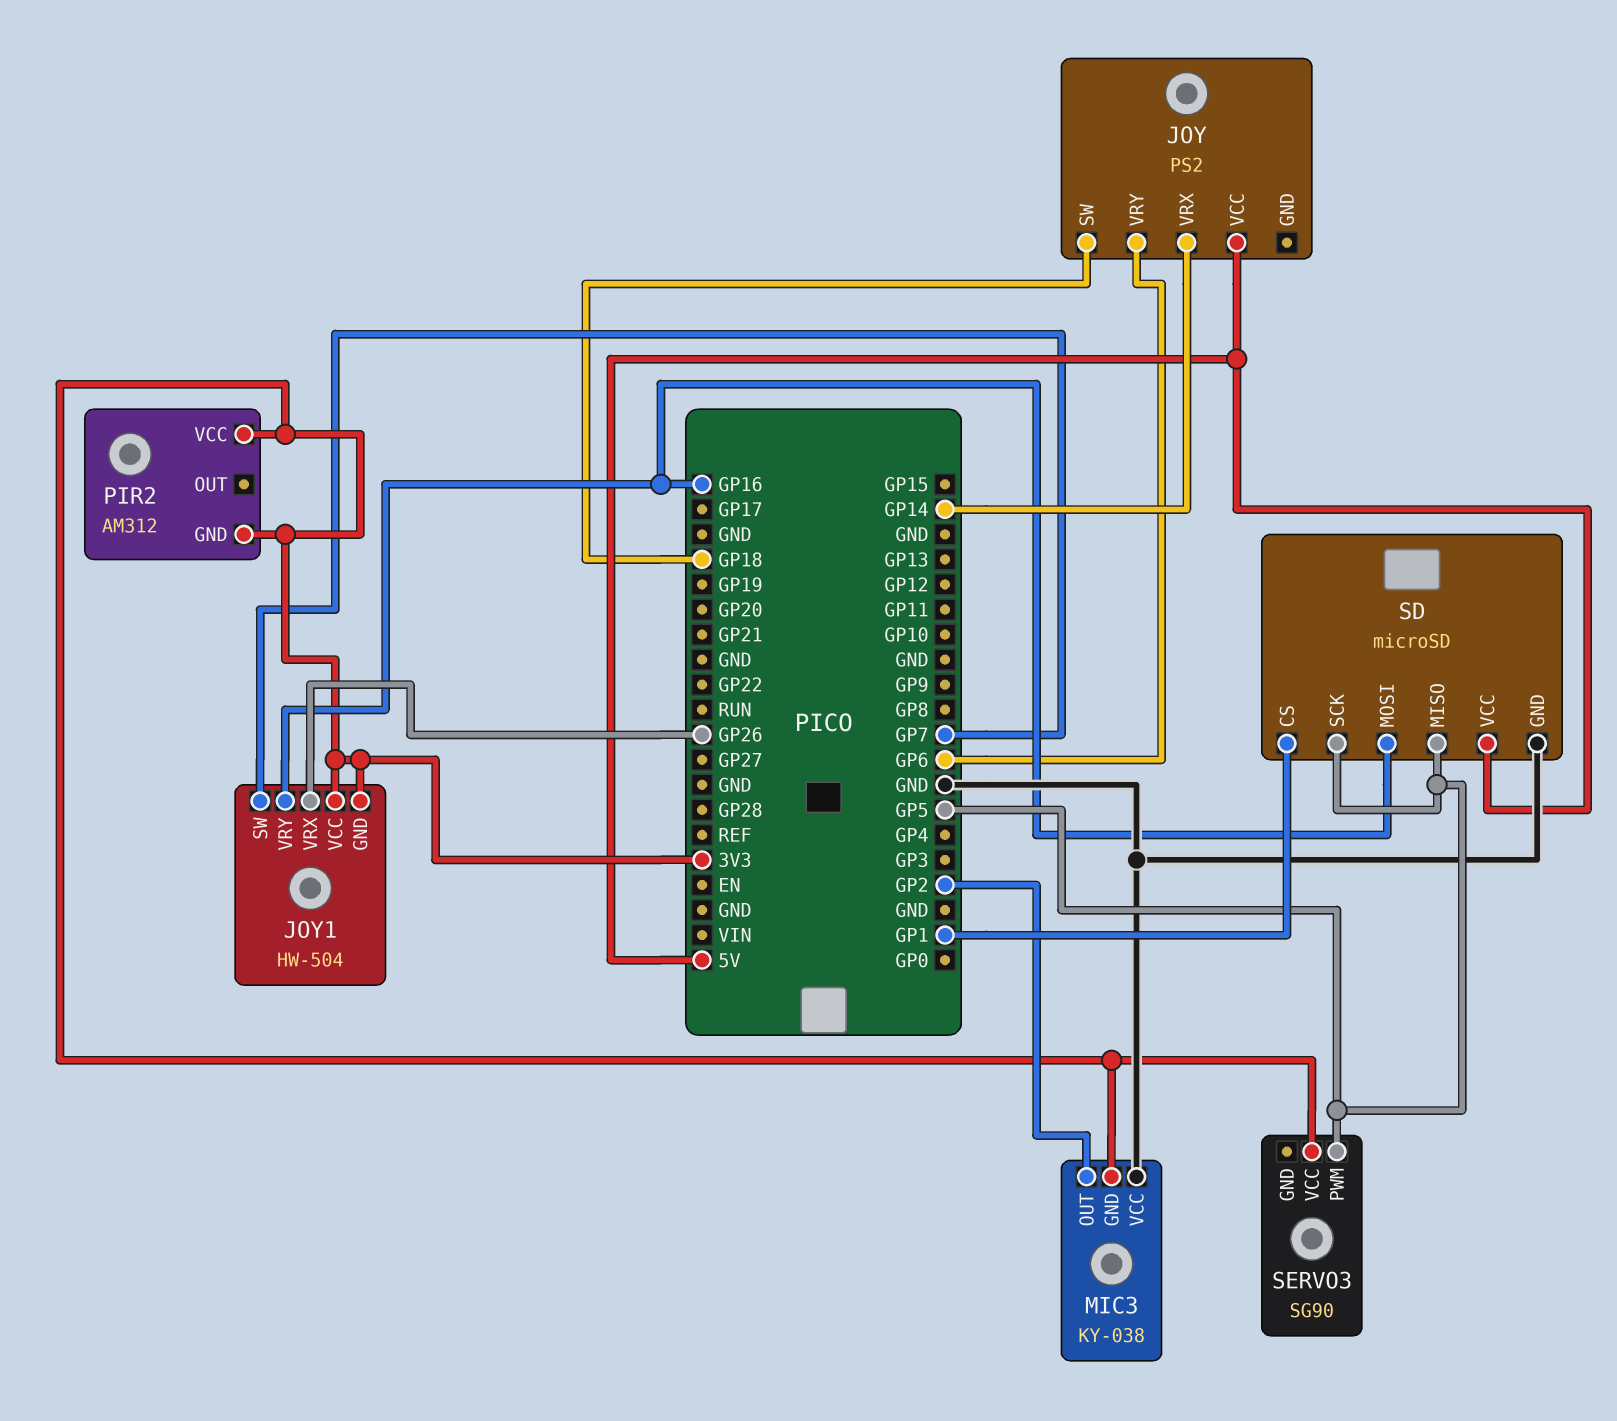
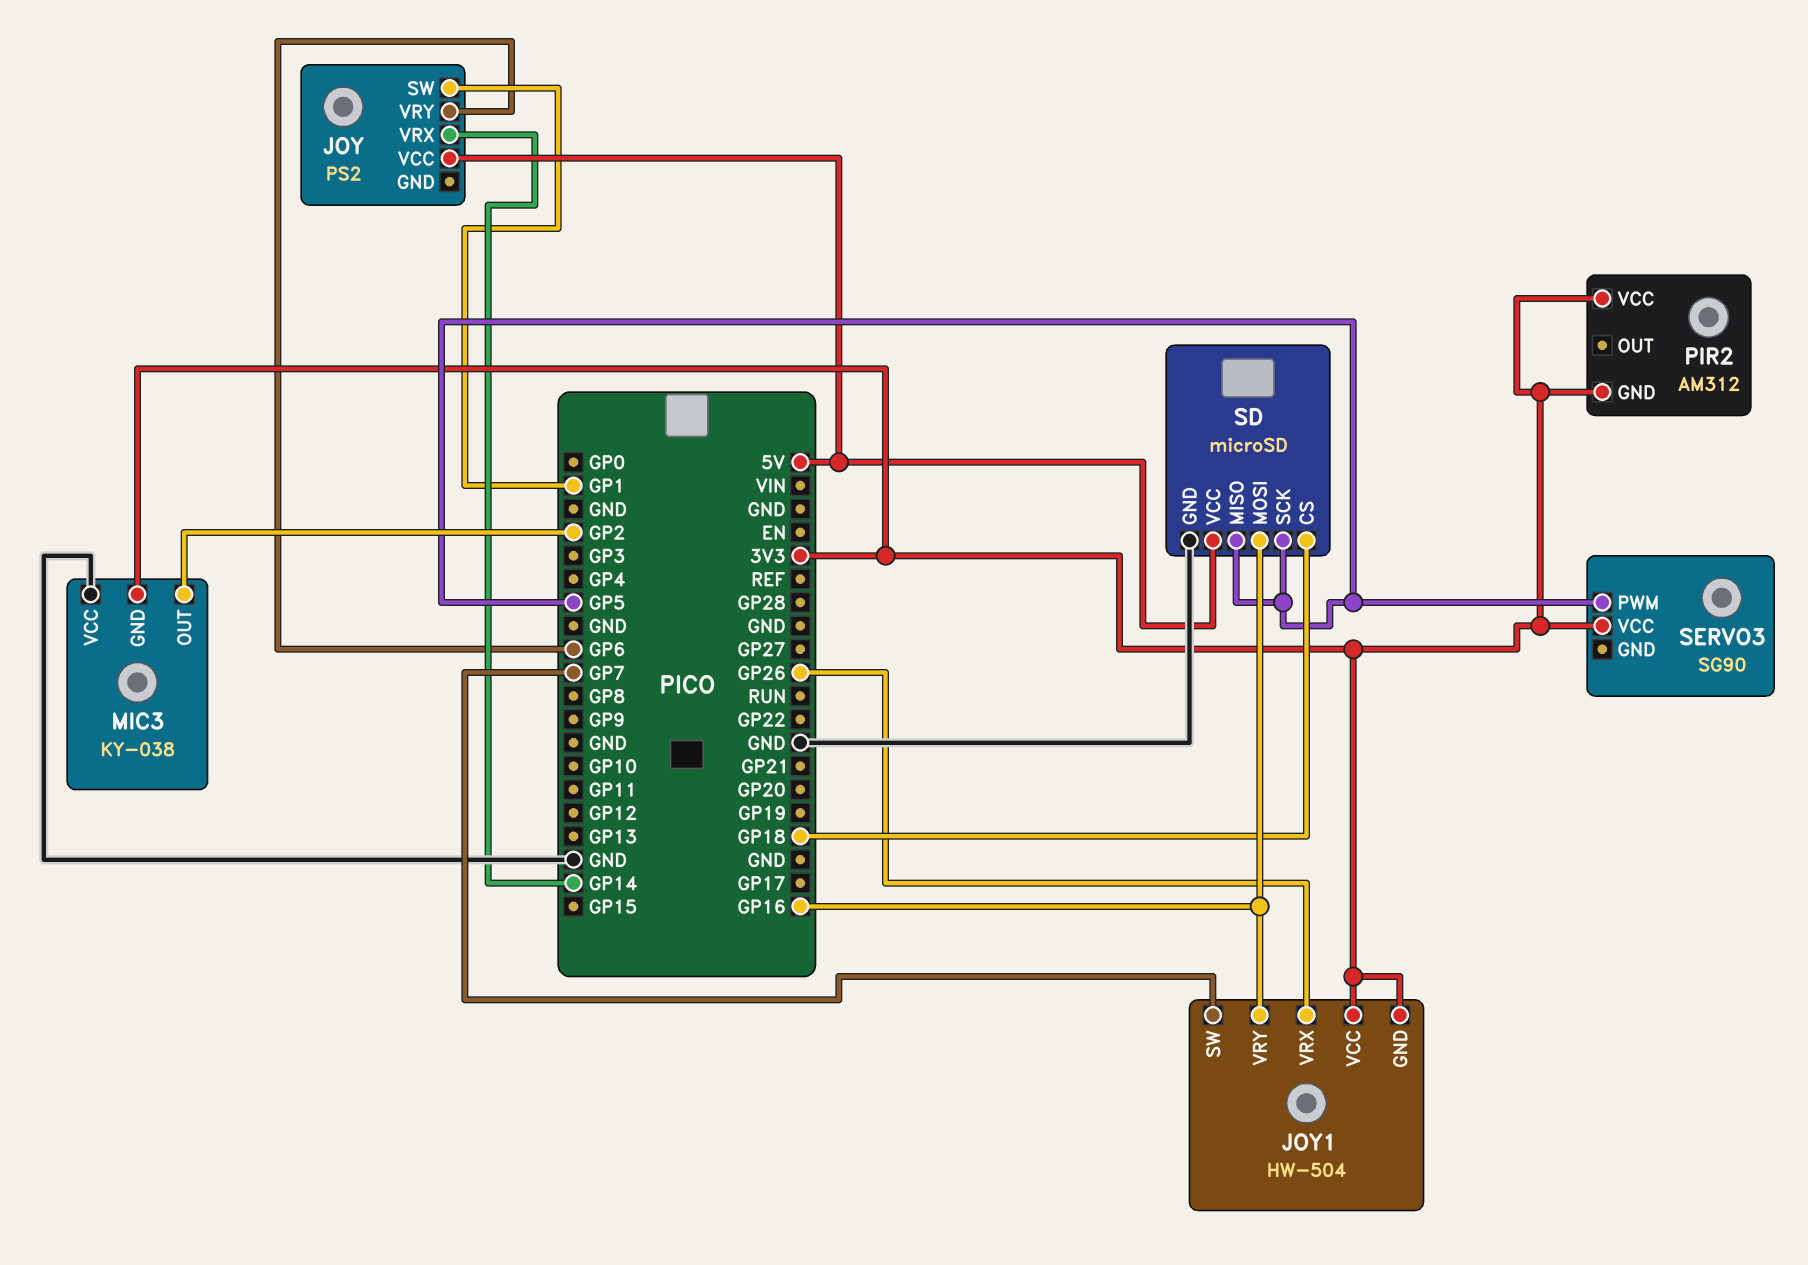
JOY pin SW: GP18 -> GP1
SD pin CS: GP1 -> GP18

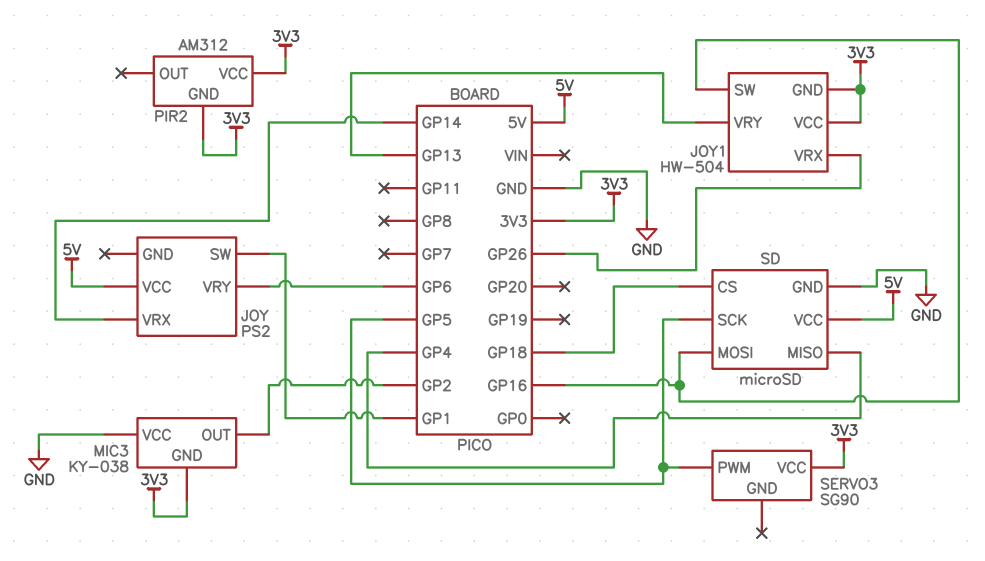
JOY1 pin SW: GP7 -> GP16
JOY1 pin VRY: GP16 -> GP13
SD pin MISO: GP5 -> GP4

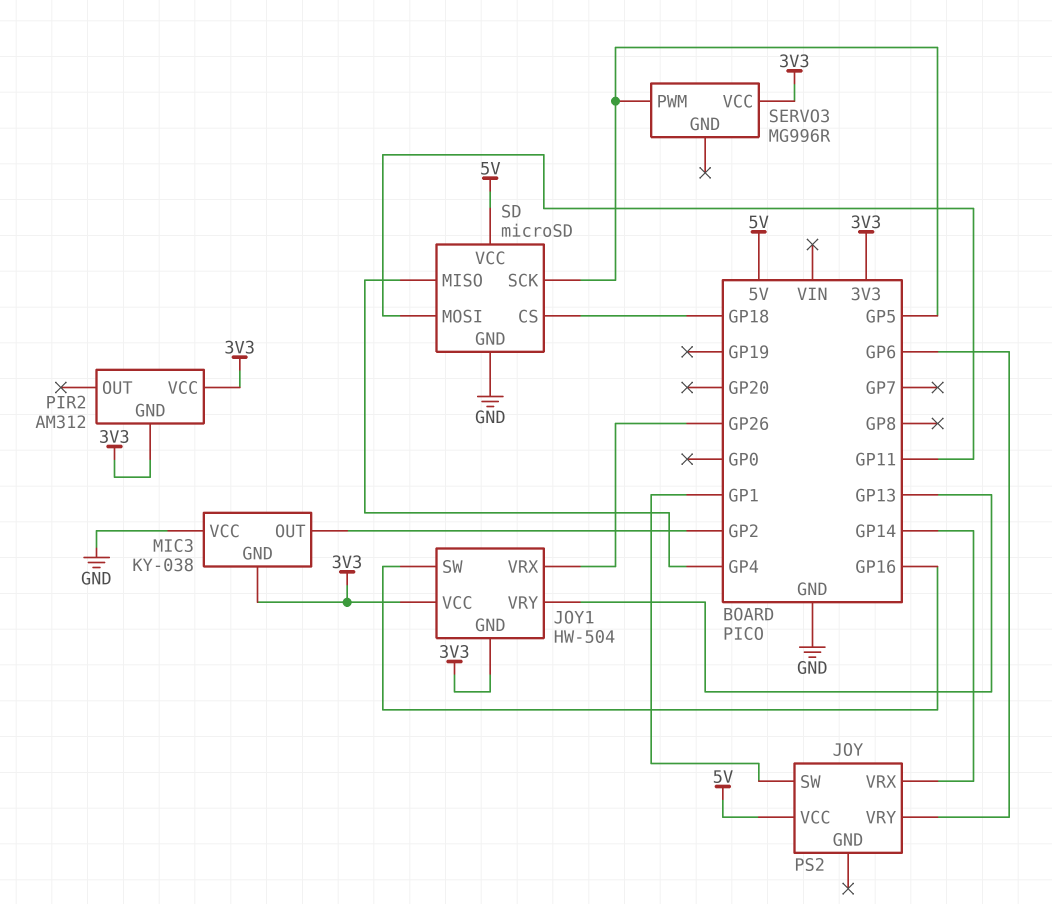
SD pin MOSI: GP16 -> GP11
SERVO3: SG90 -> MG996R

